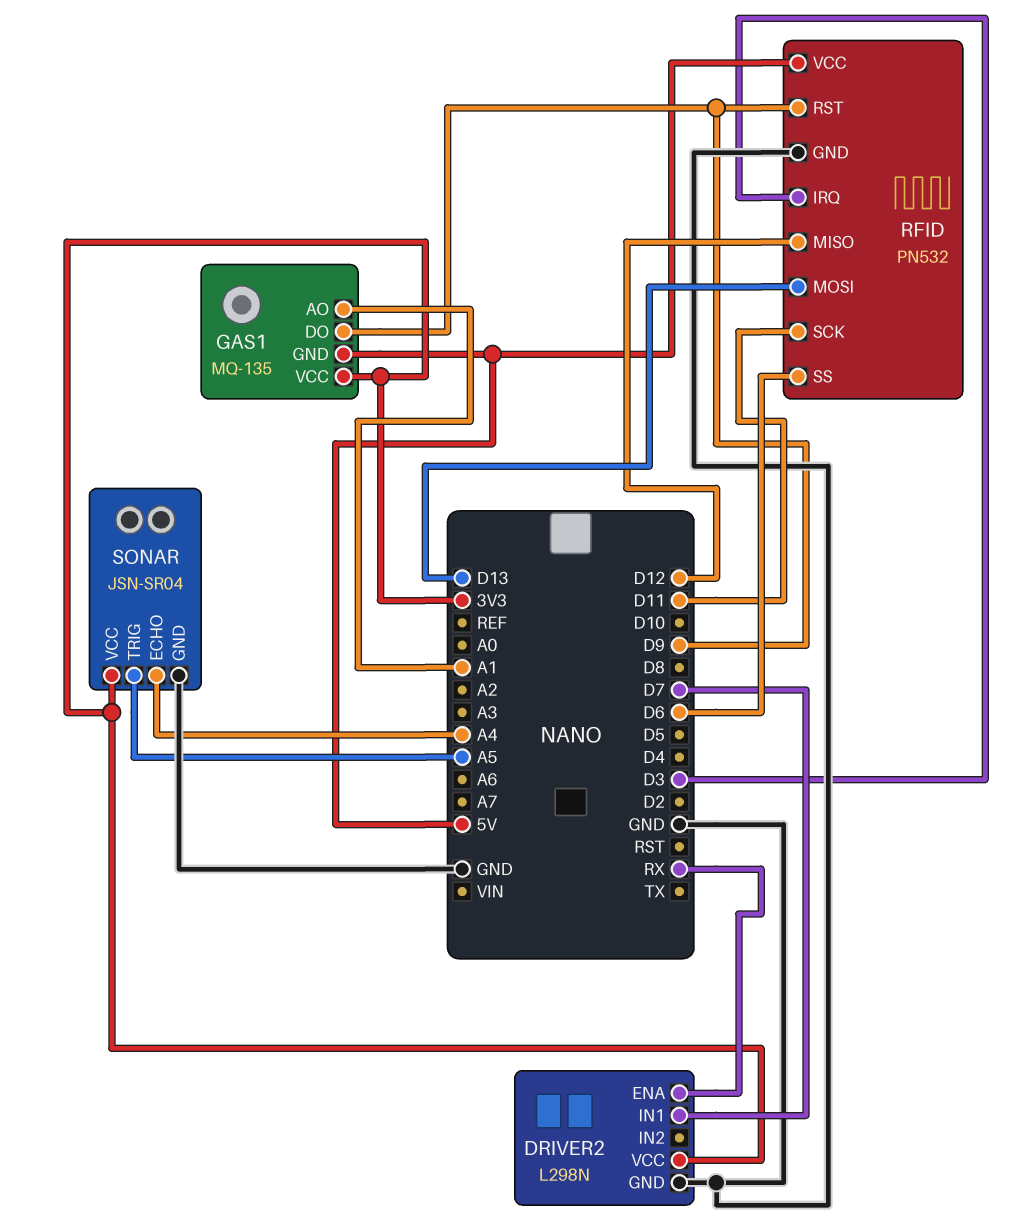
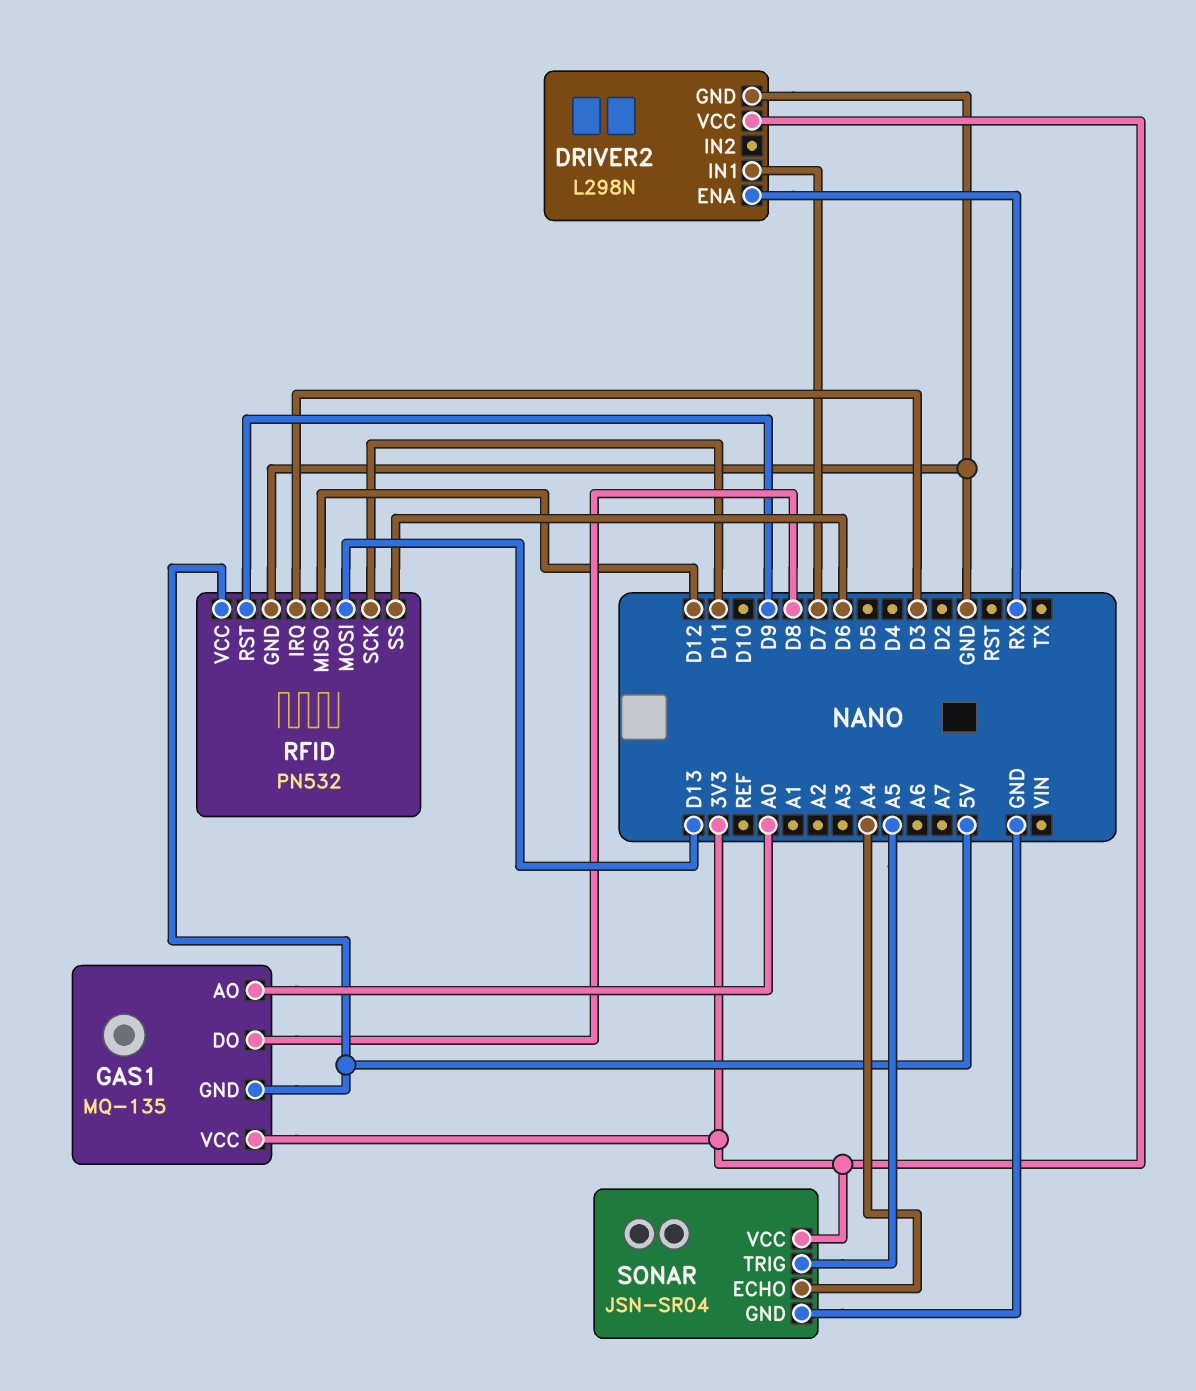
GAS1 pin AO: A1 -> A0
GAS1 pin DO: D9 -> D8

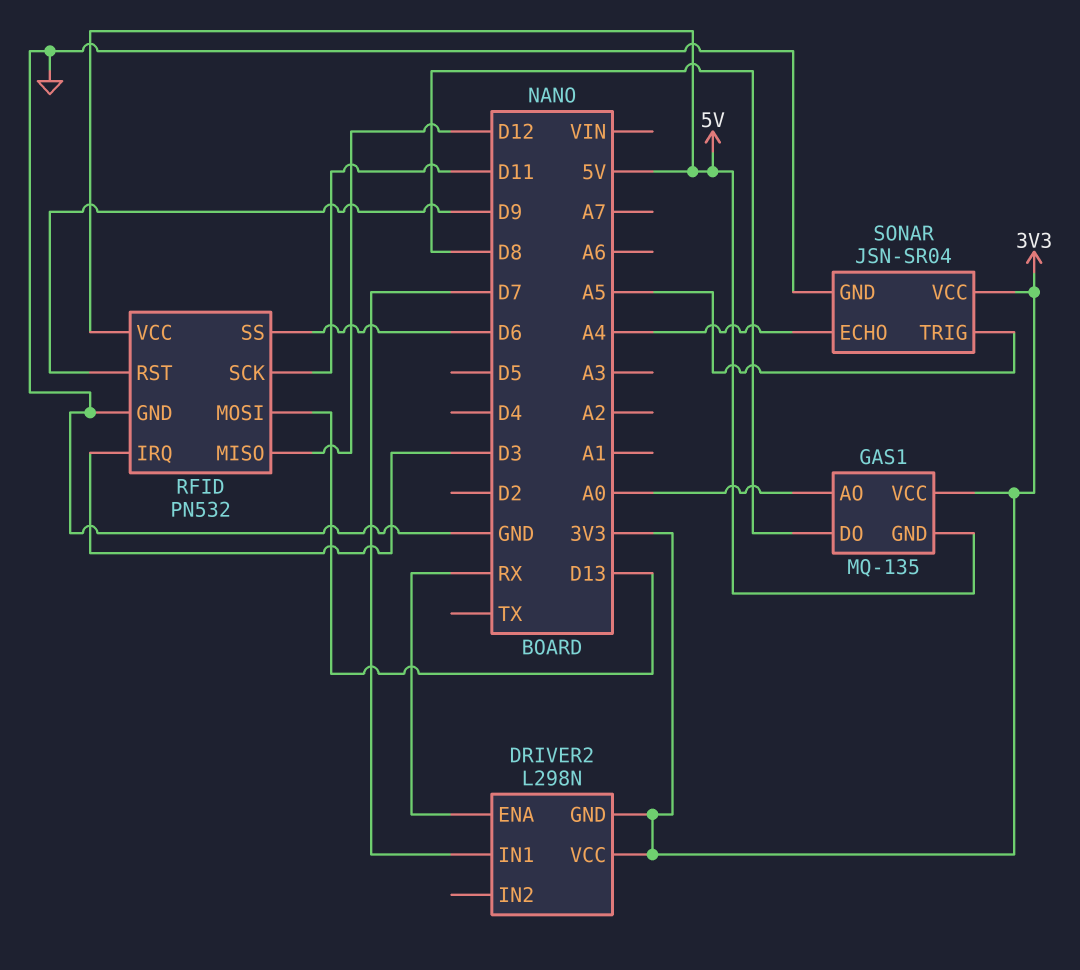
DRIVER2 pin GND: GND -> 3V3

